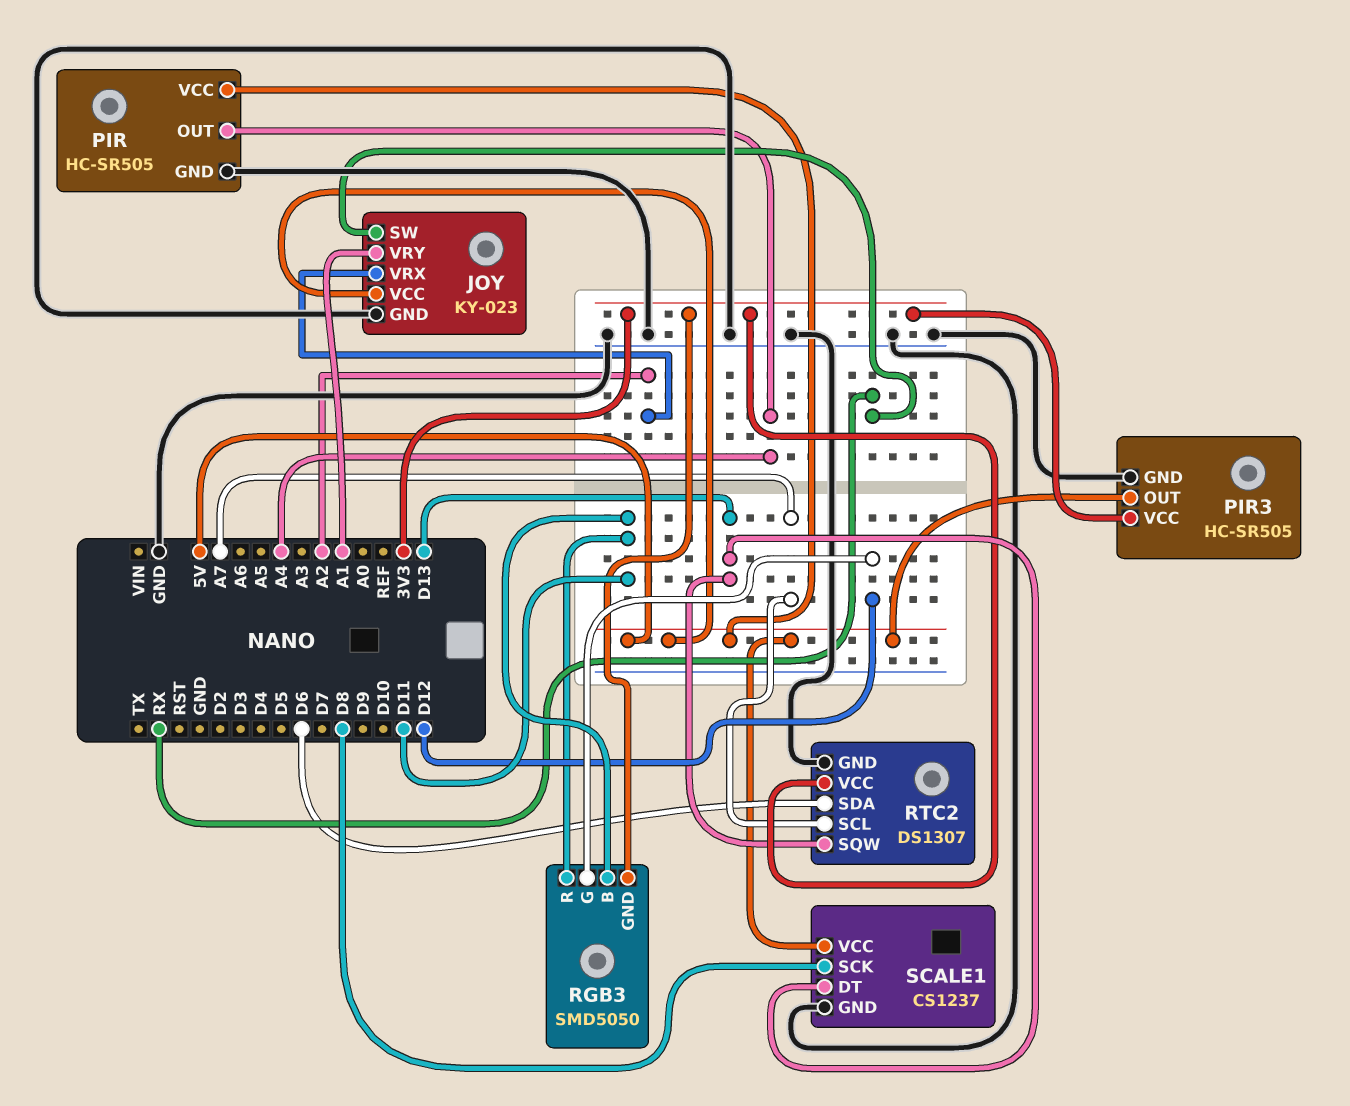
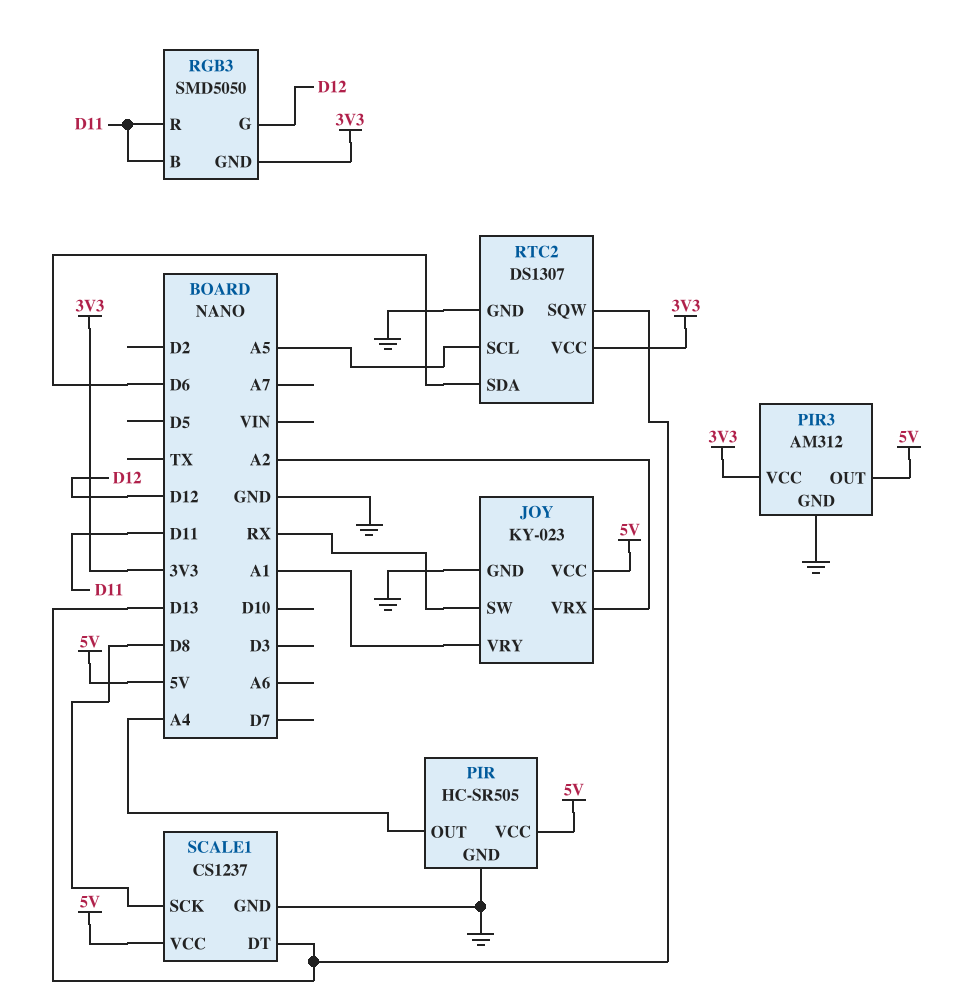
PIR3: HC-SR505 -> AM312
RTC2 pin SCL: A7 -> A5

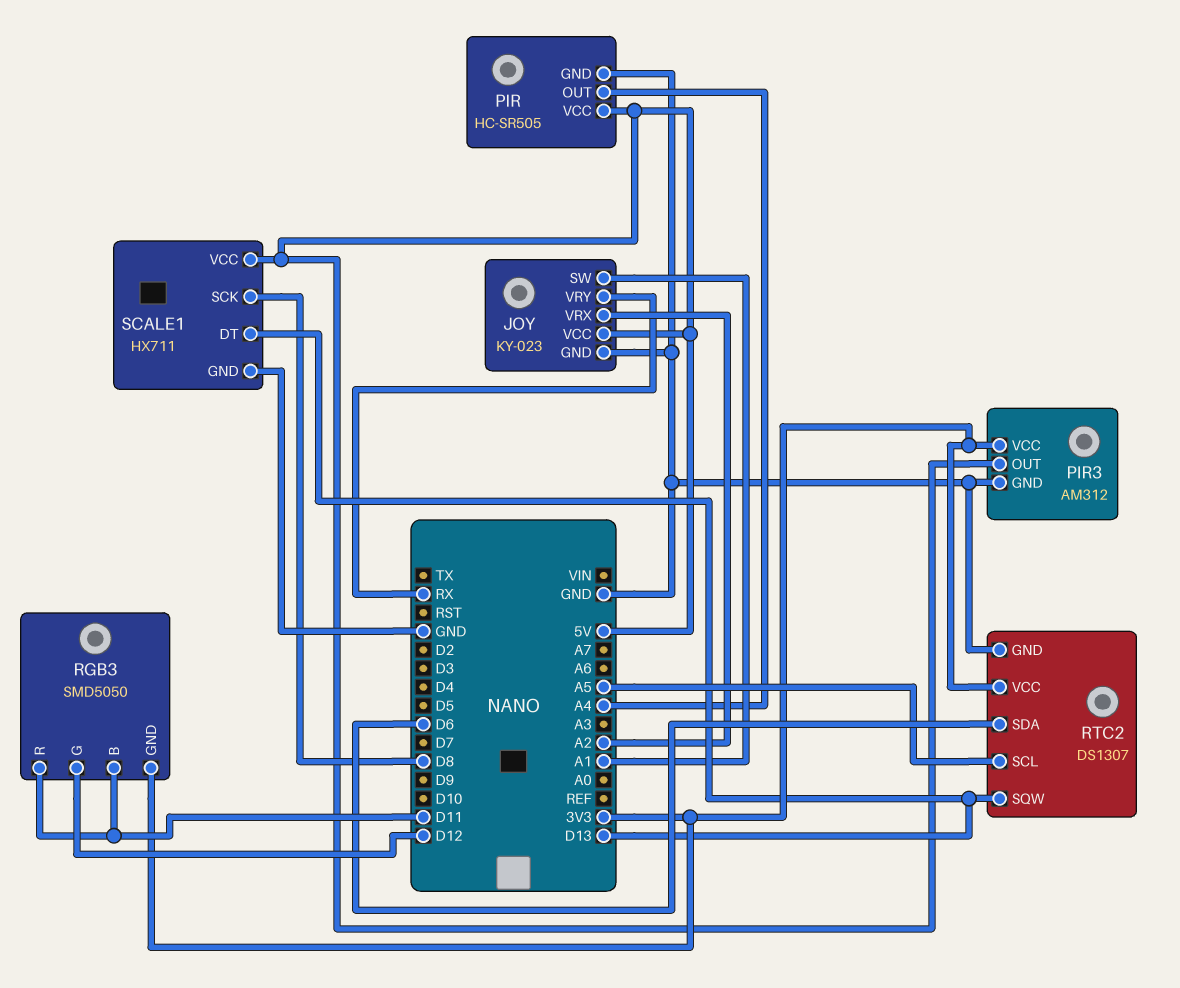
JOY pin SW: RX -> A1
JOY pin VRY: A1 -> RX
SCALE1: CS1237 -> HX711

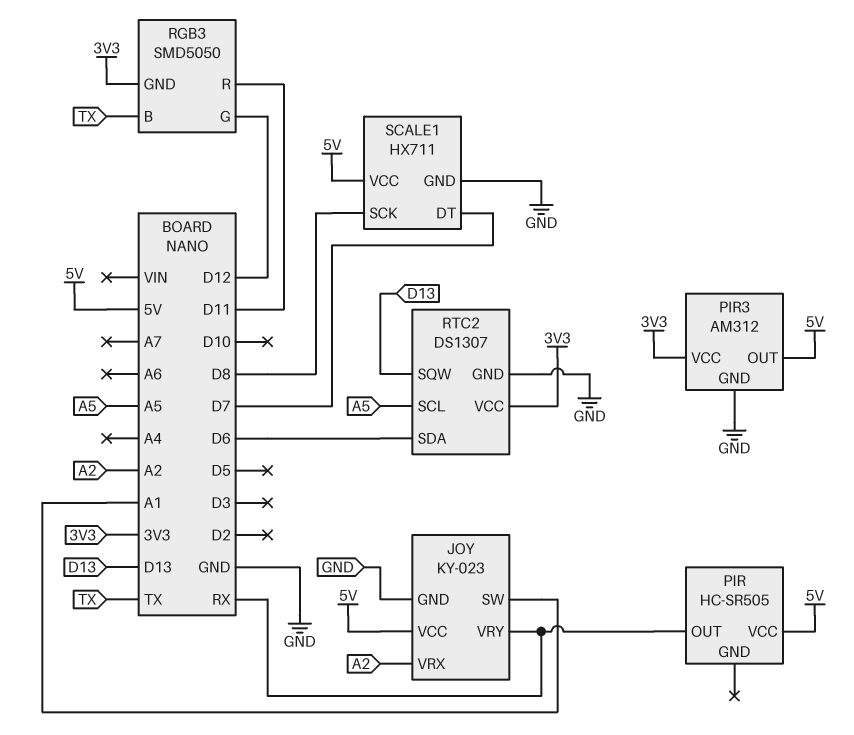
PIR pin GND: GND -> none
PIR pin OUT: A4 -> RX
RGB3 pin B: D11 -> TX
SCALE1 pin DT: D13 -> D7

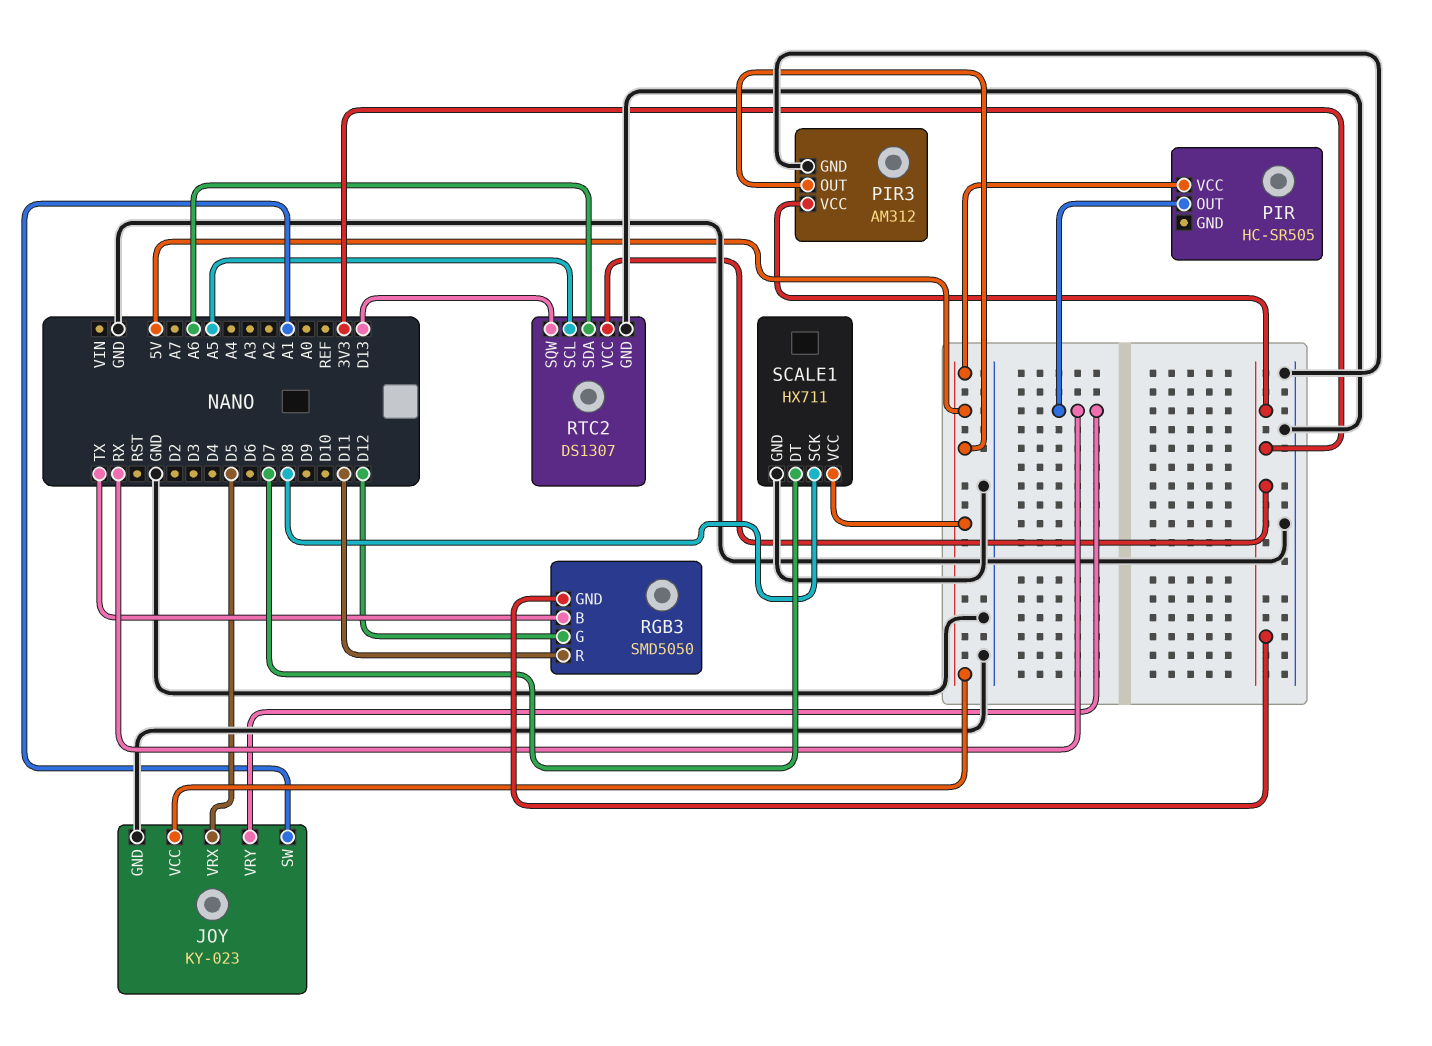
JOY pin VRX: A2 -> D5
RTC2 pin SDA: D6 -> A6

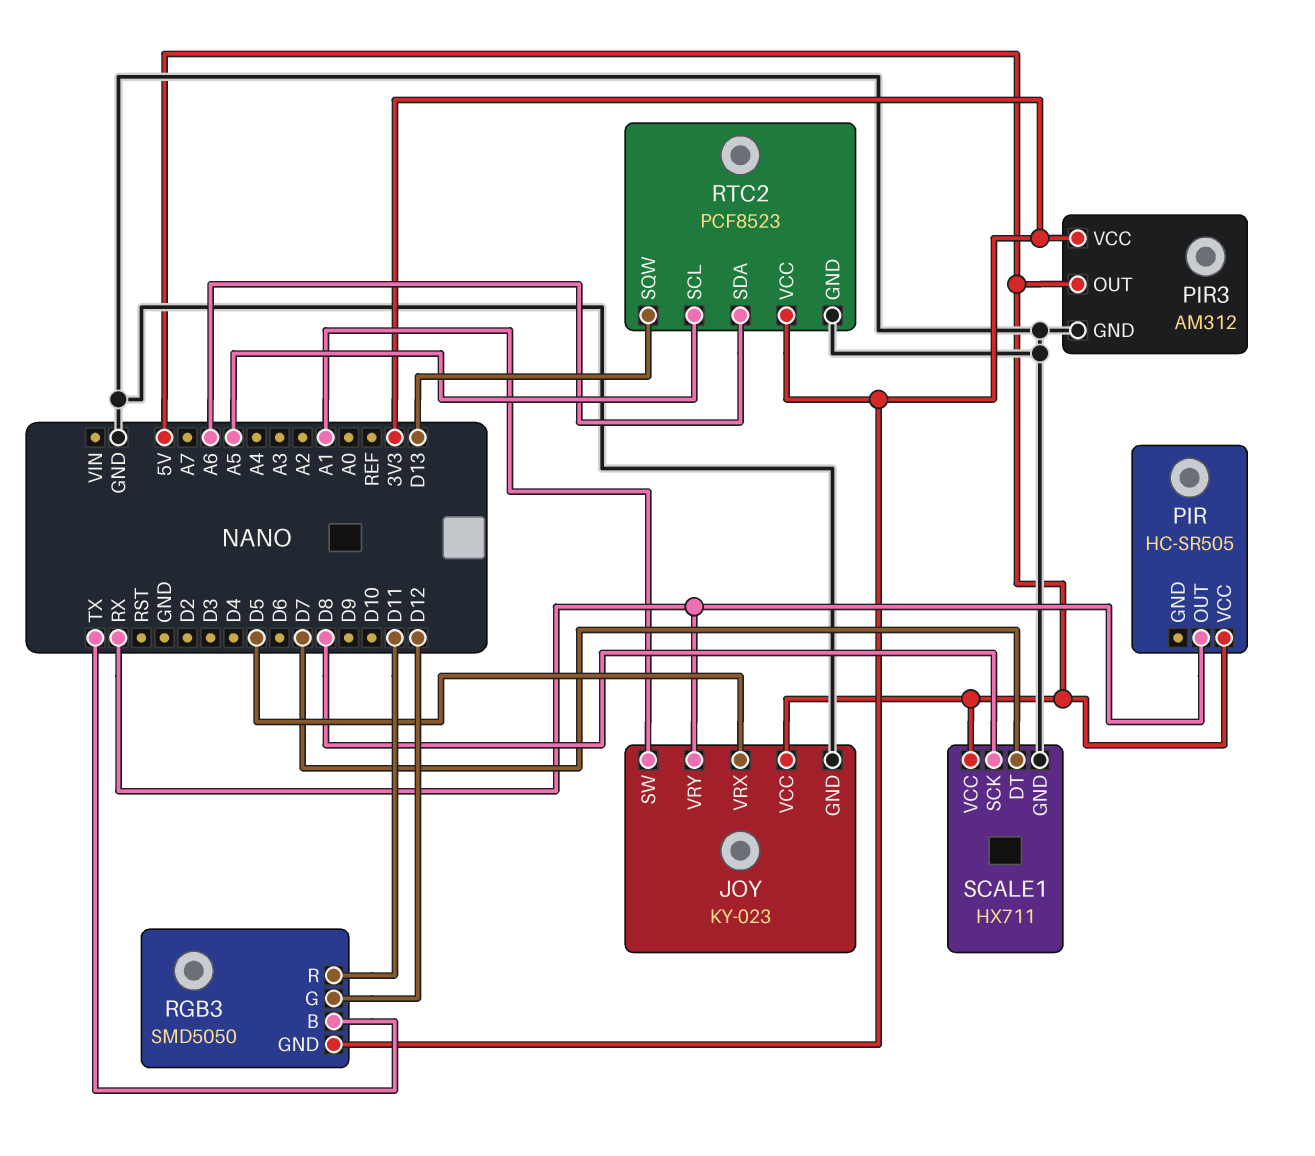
RTC2: DS1307 -> PCF8523

